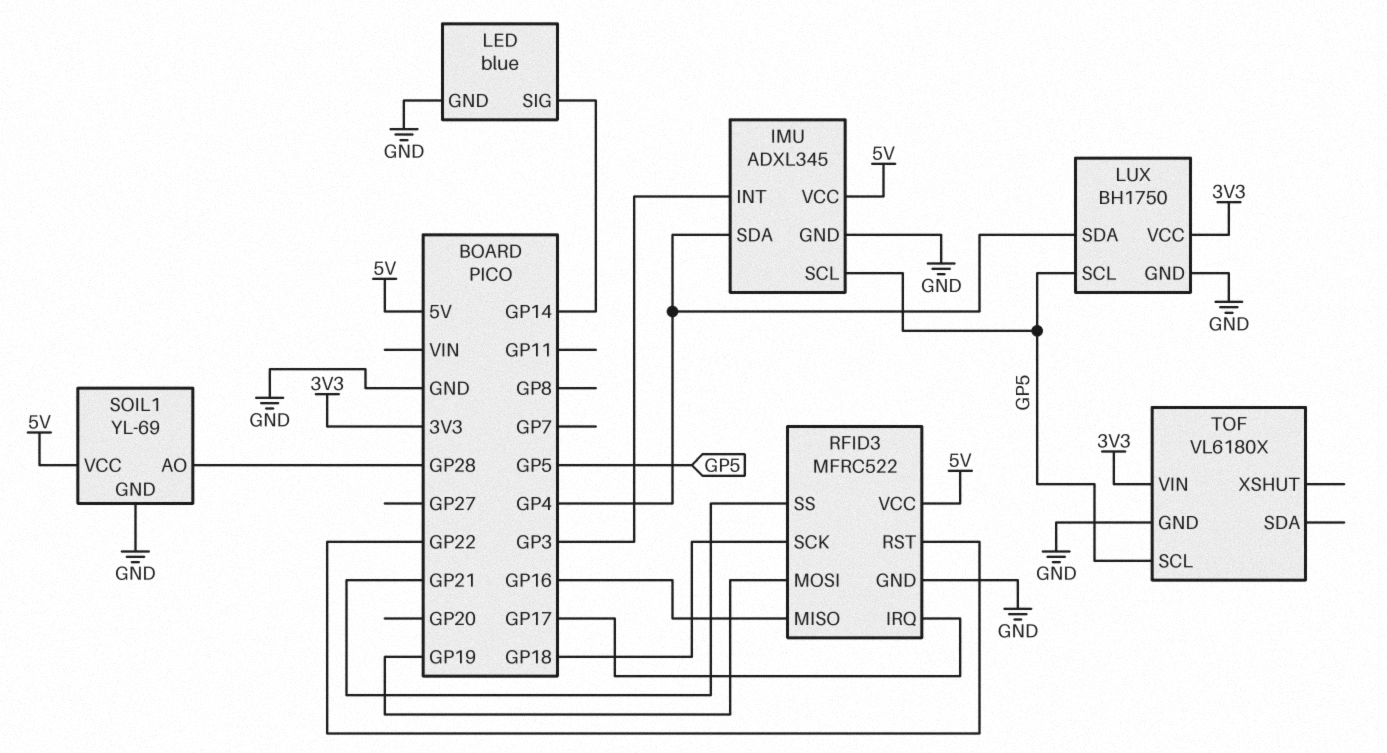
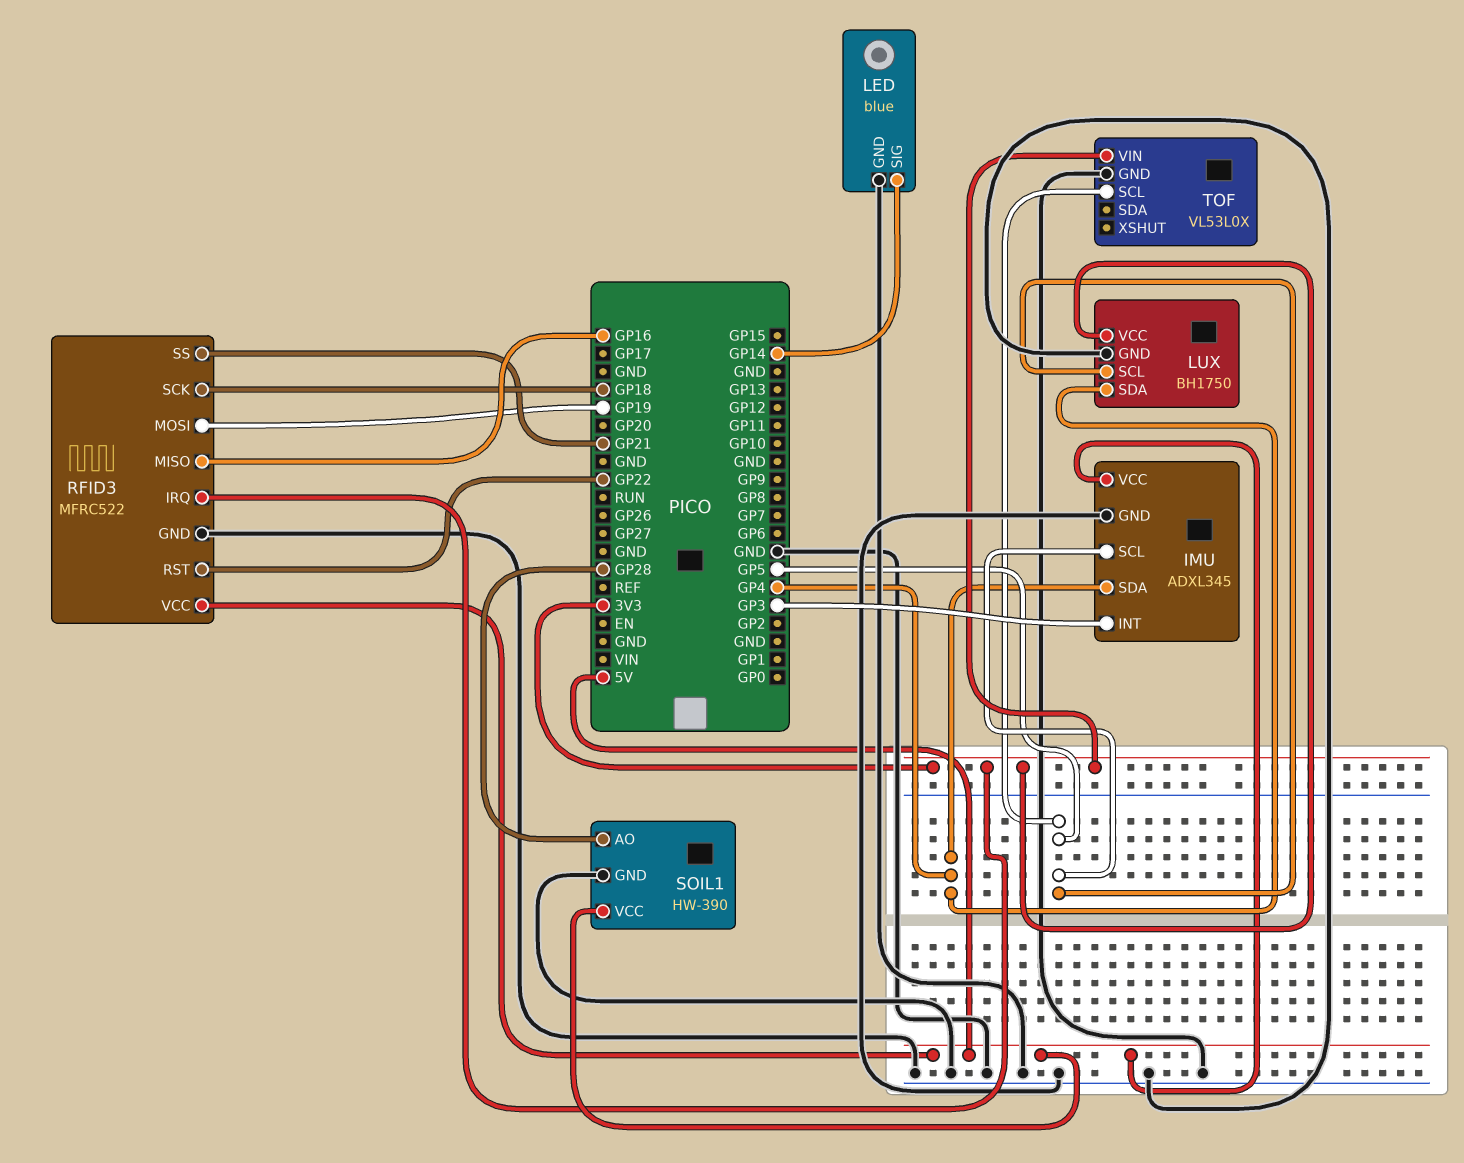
RFID3 pin IRQ: GP17 -> 3V3
SOIL1: YL-69 -> HW-390
TOF: VL6180X -> VL53L0X

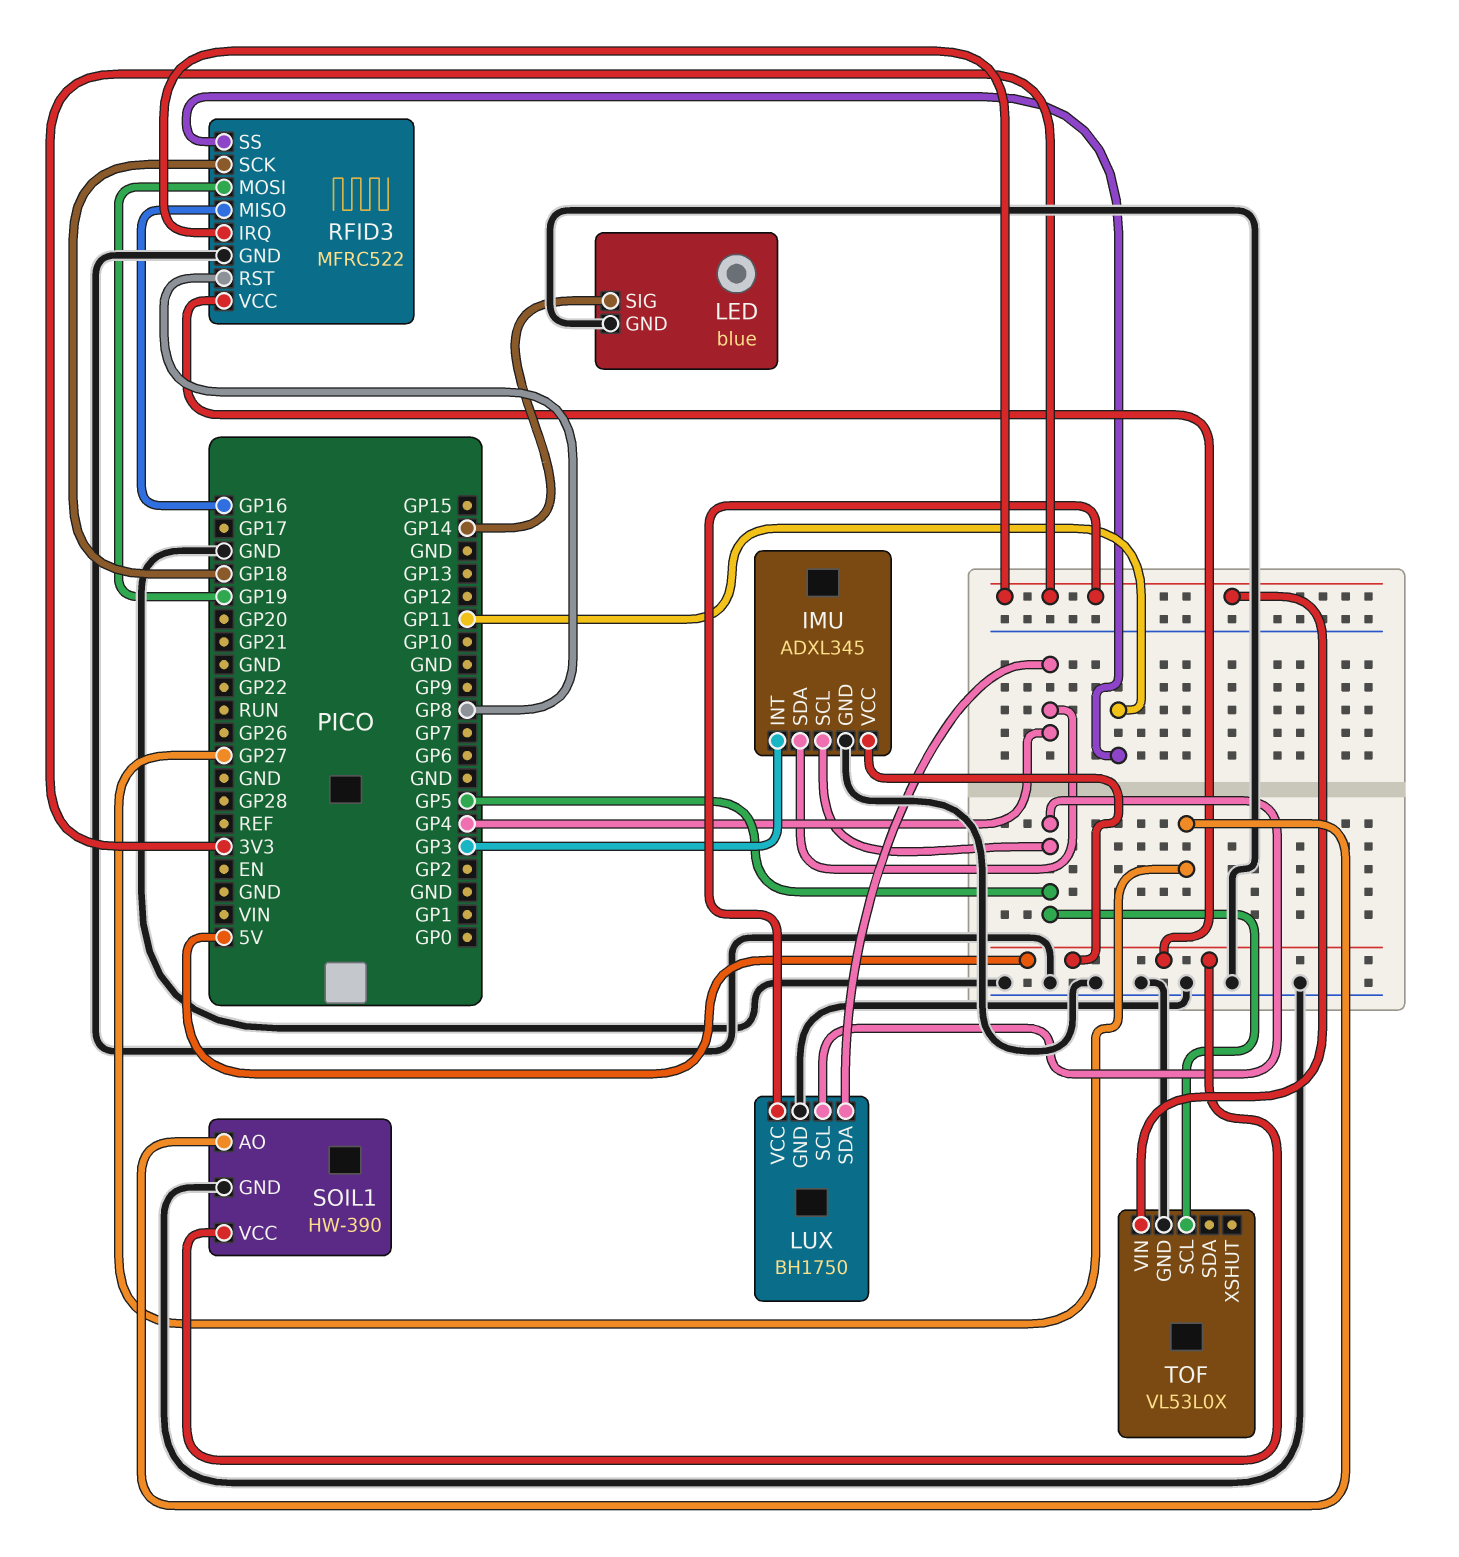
RFID3 pin RST: GP22 -> GP8
RFID3 pin SS: GP21 -> GP11
SOIL1 pin AO: GP28 -> GP27

